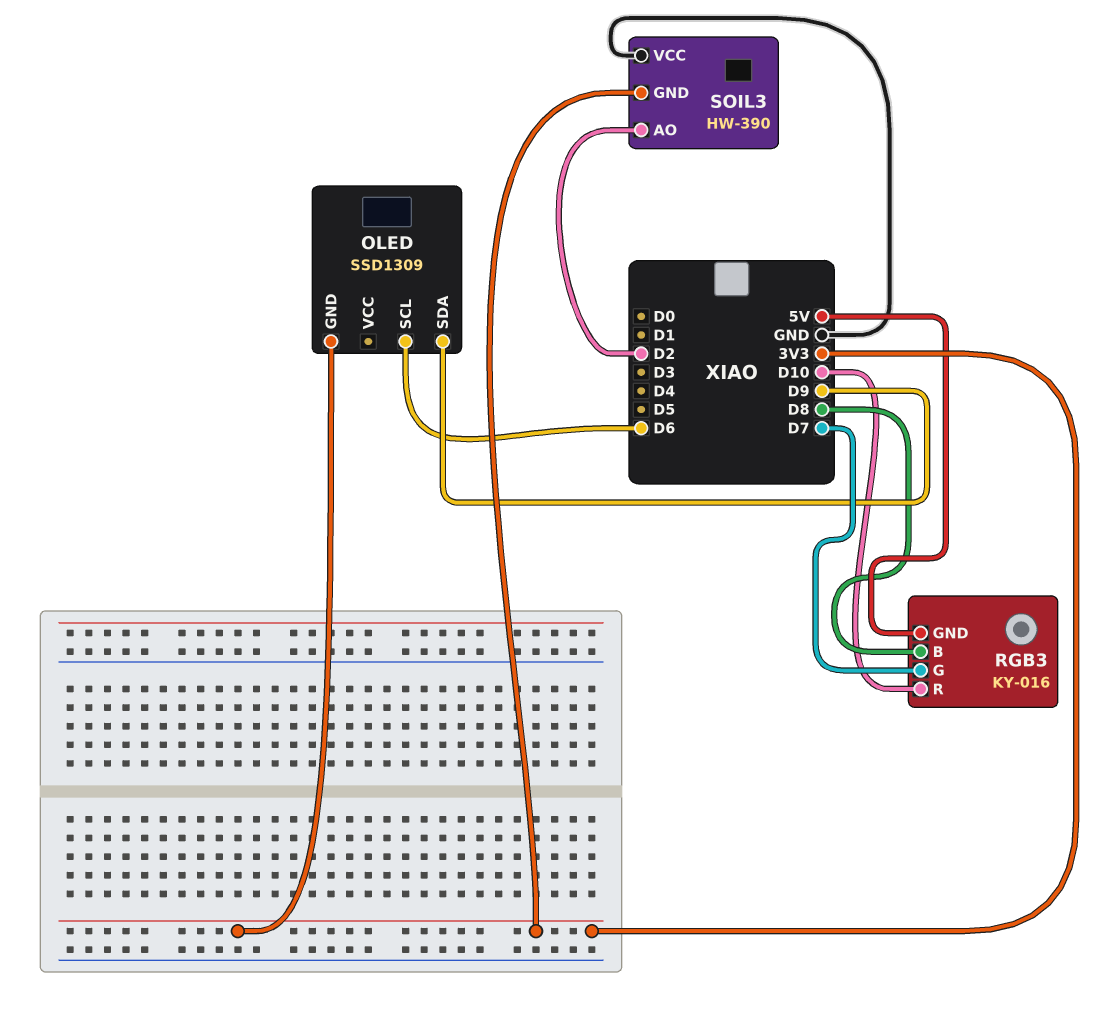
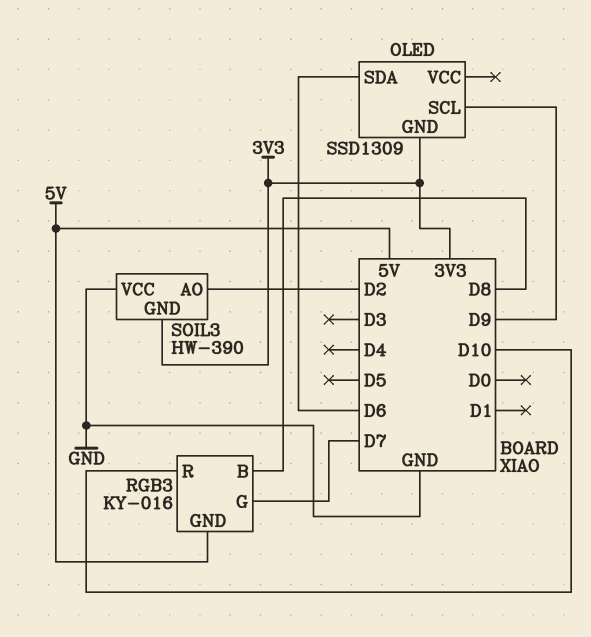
OLED pin SCL: D6 -> D9
OLED pin SDA: D9 -> D6

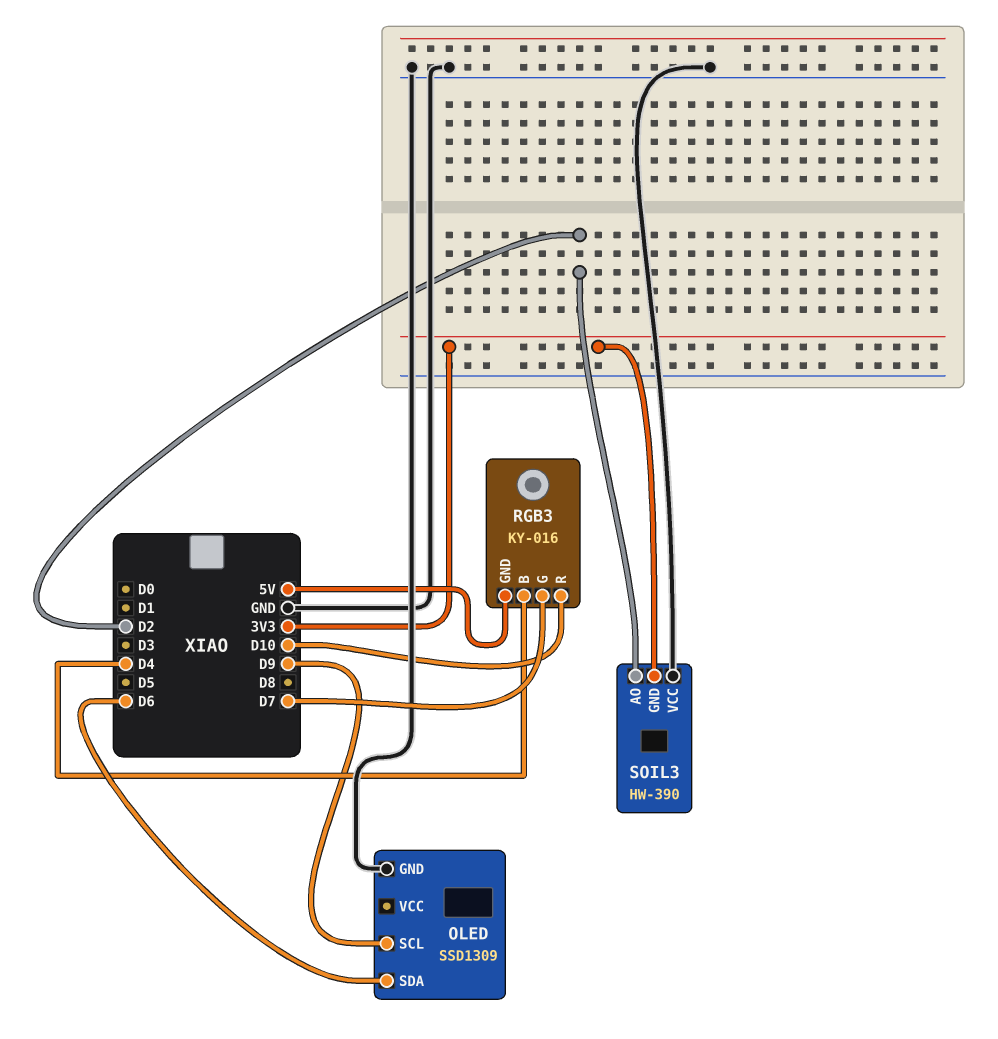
OLED pin GND: 3V3 -> GND
RGB3 pin B: D8 -> D4

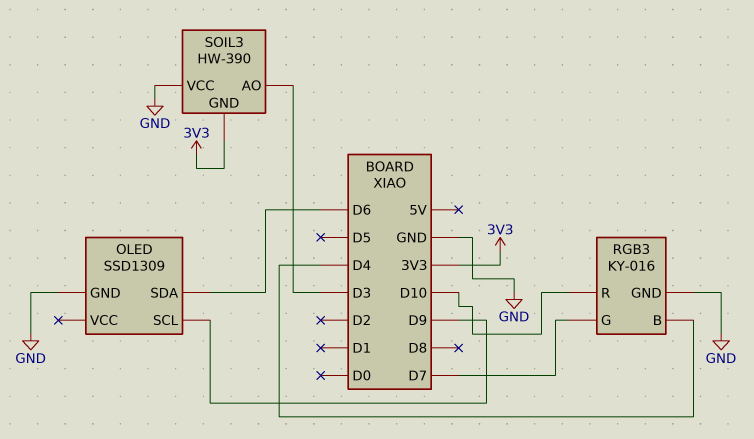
RGB3 pin GND: 5V -> GND
SOIL3 pin AO: D2 -> D3

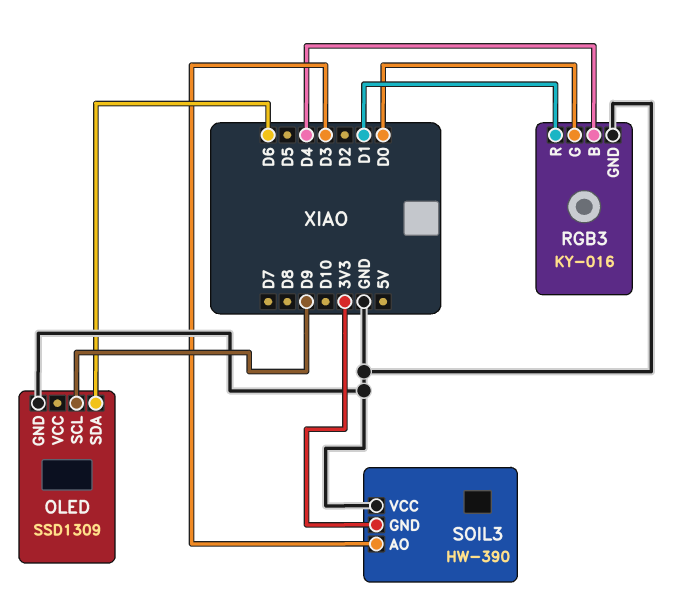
RGB3 pin G: D7 -> D0
RGB3 pin R: D10 -> D1

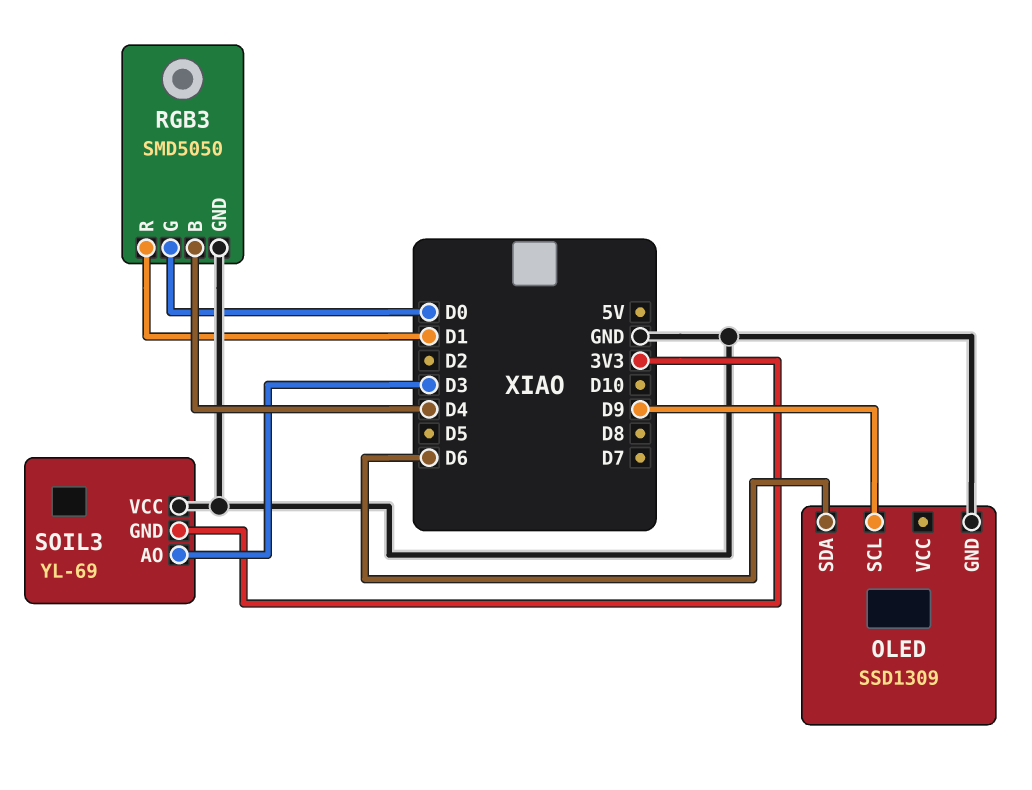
RGB3: KY-016 -> SMD5050
SOIL3: HW-390 -> YL-69

